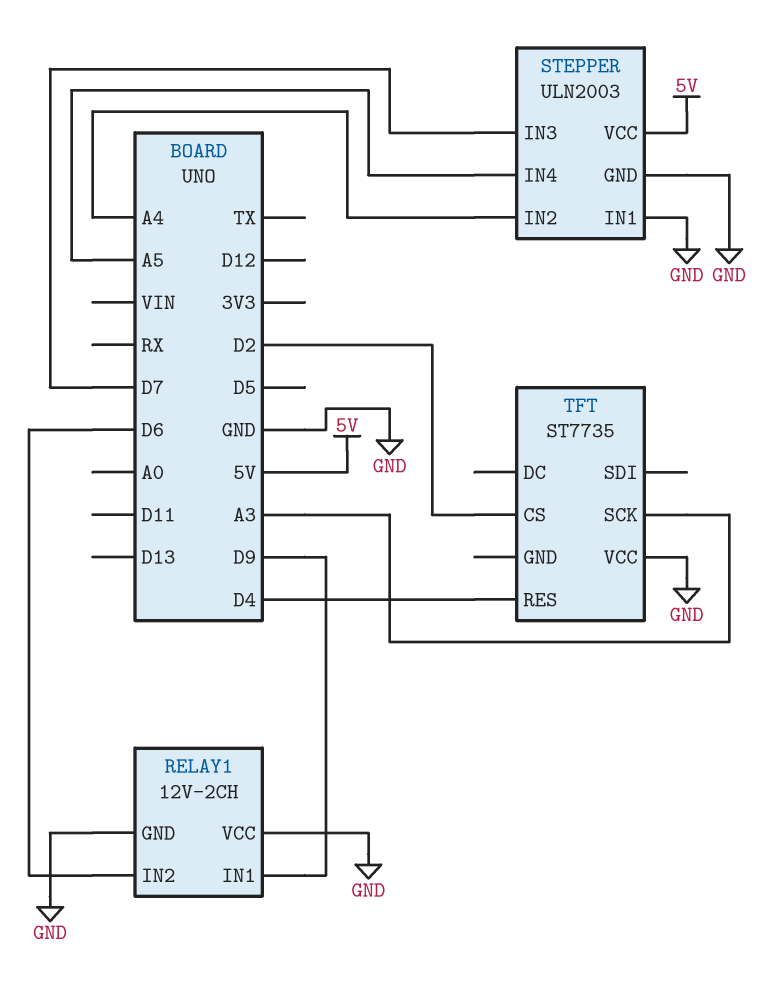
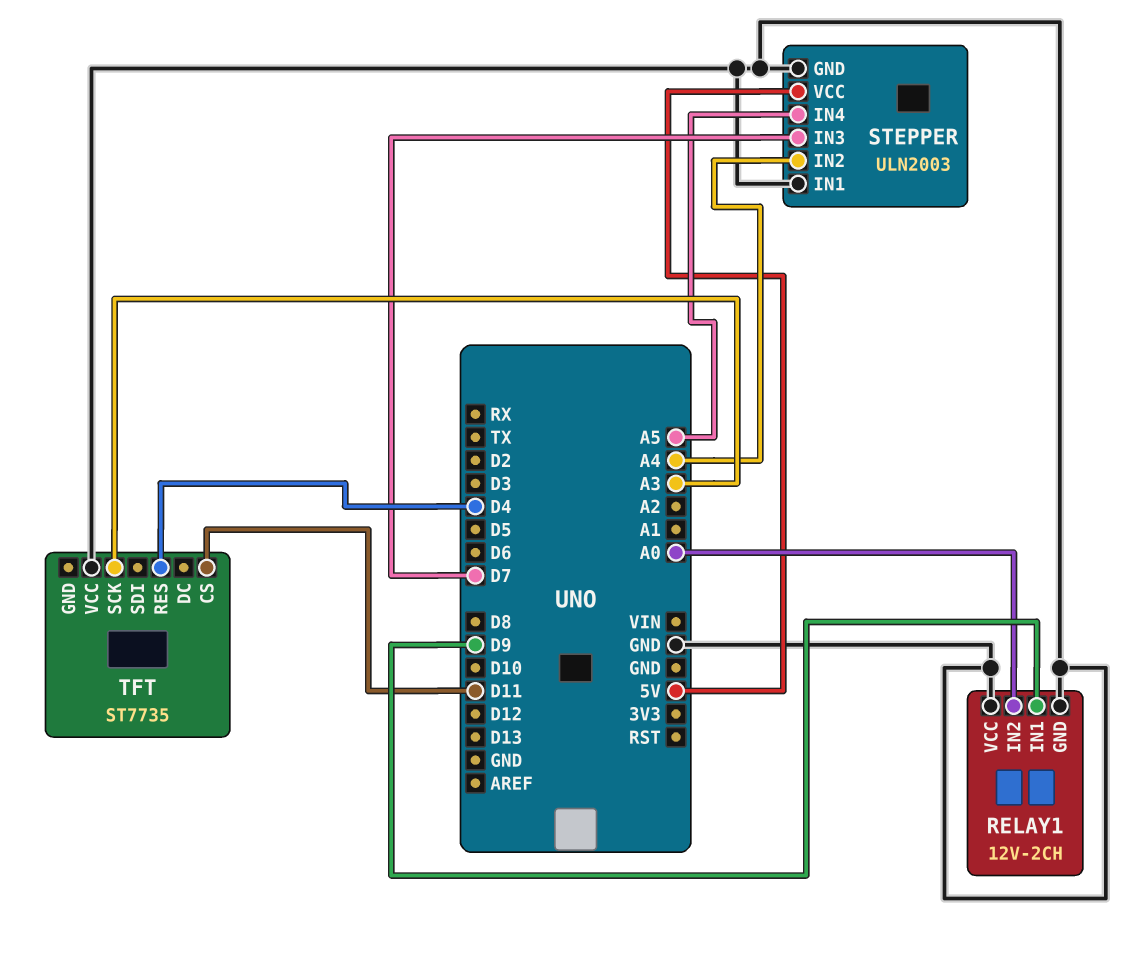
RELAY1 pin IN2: D6 -> A0
TFT pin CS: D2 -> D11

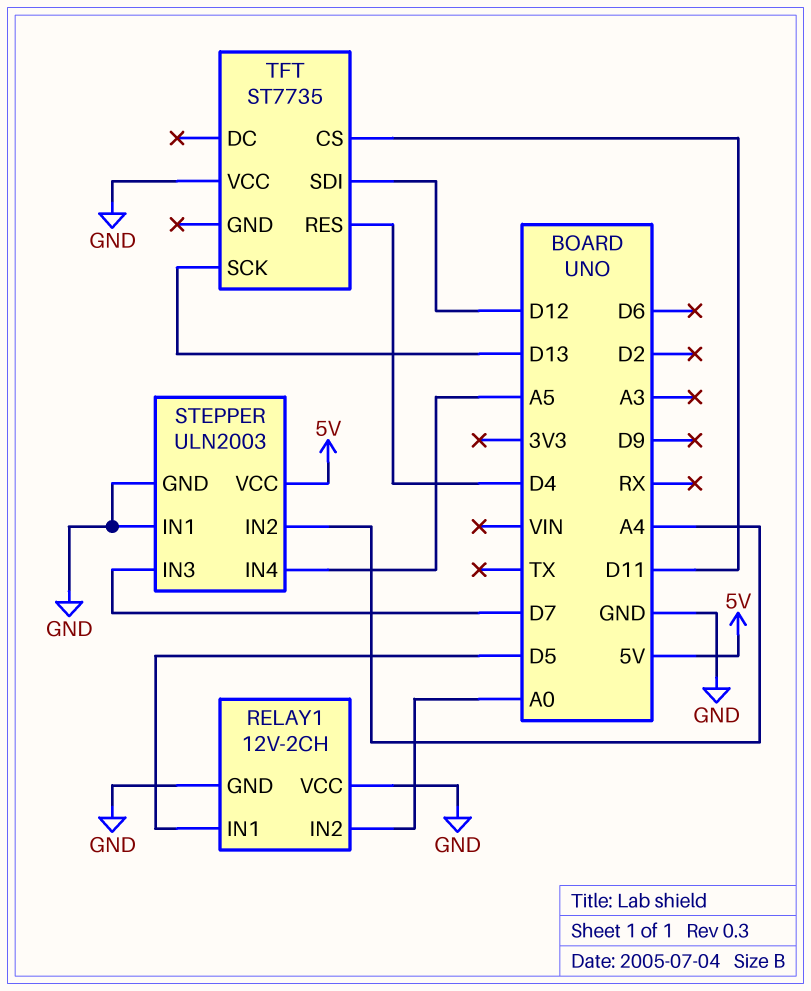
RELAY1 pin IN1: D9 -> D5
TFT pin SCK: A3 -> D13
TFT pin SDI: none -> D12

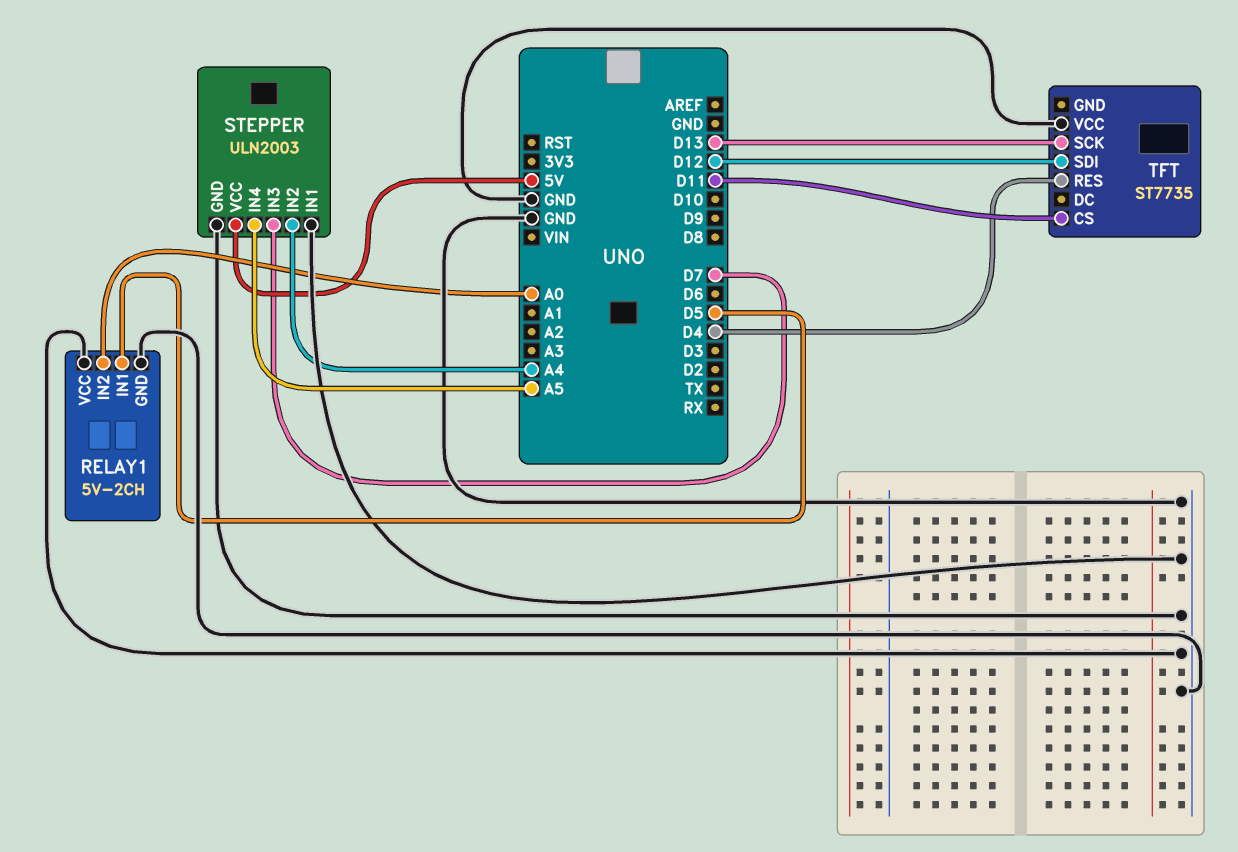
RELAY1: 12V-2CH -> 5V-2CH

